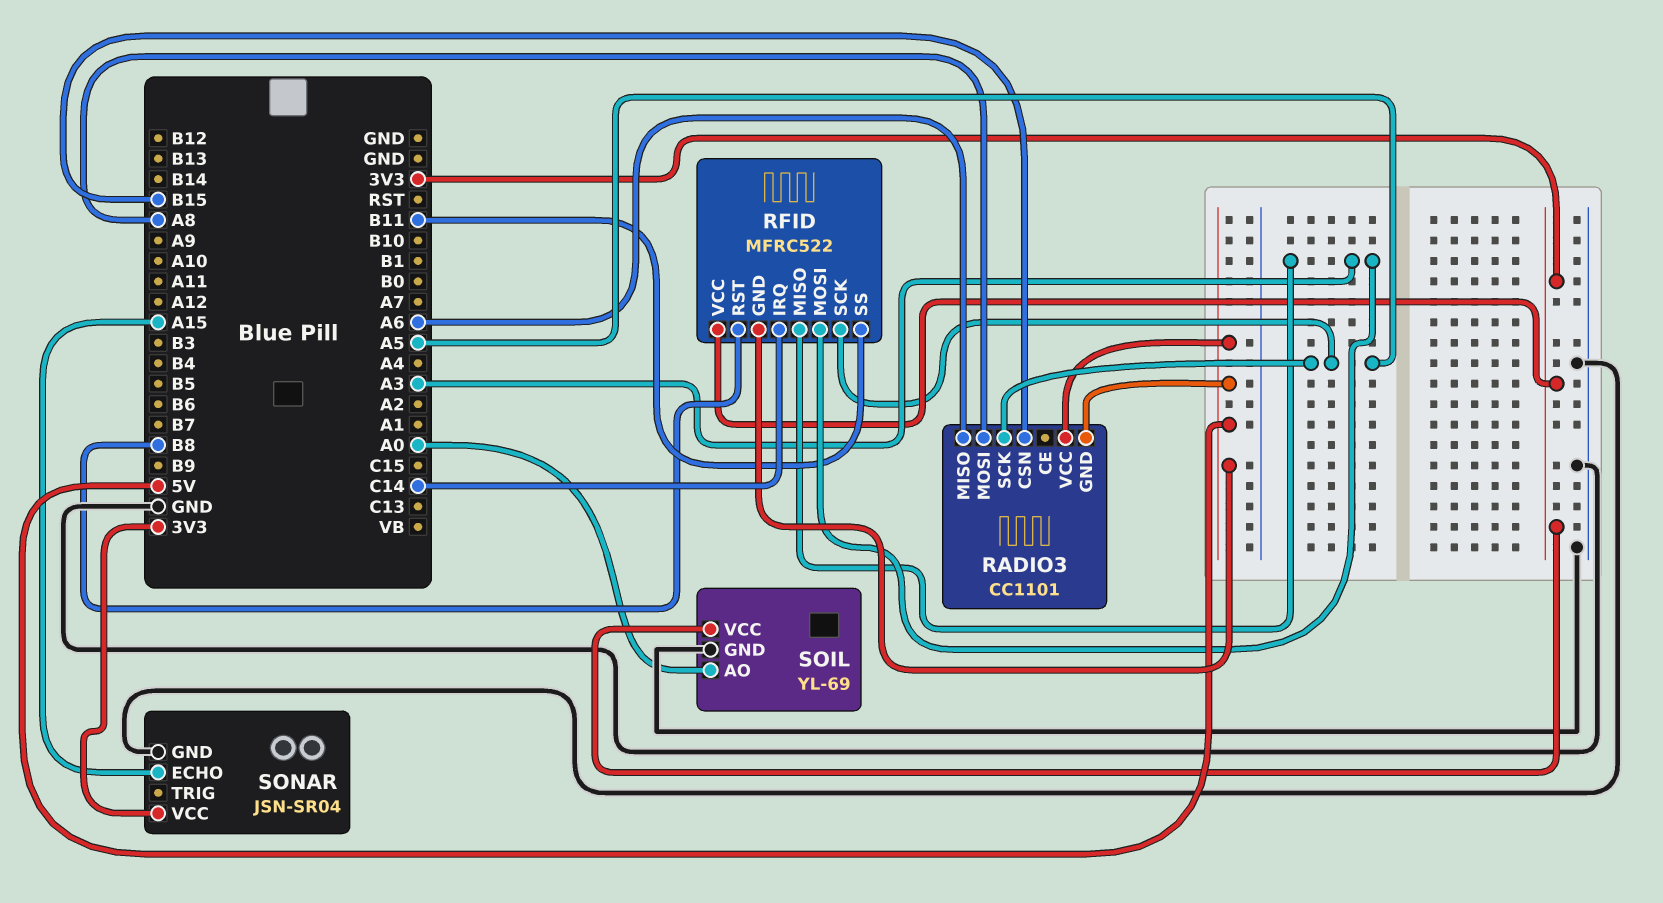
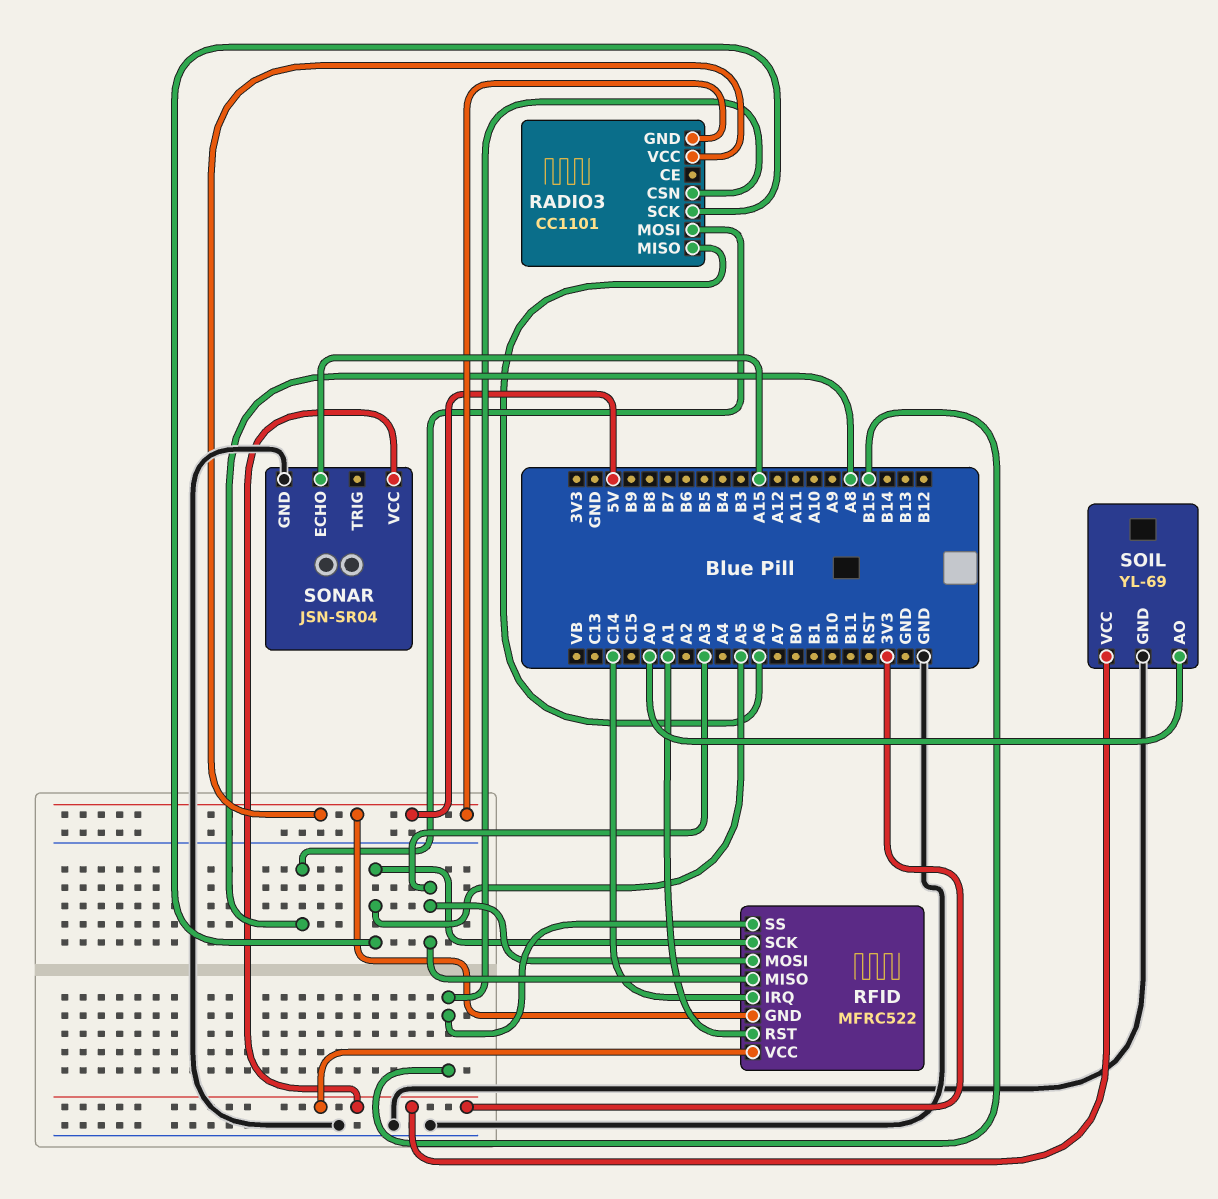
RFID pin RST: B8 -> A1
RFID pin SS: B11 -> B15

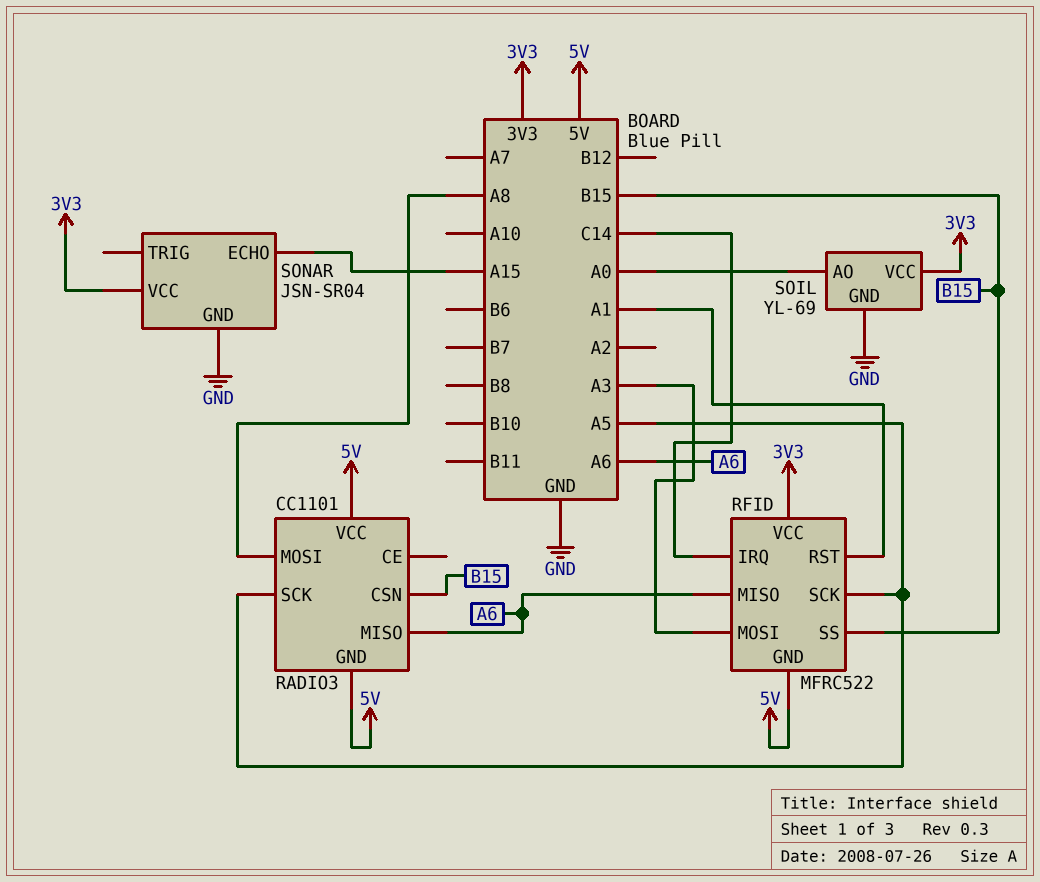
RFID pin MISO: A3 -> A6

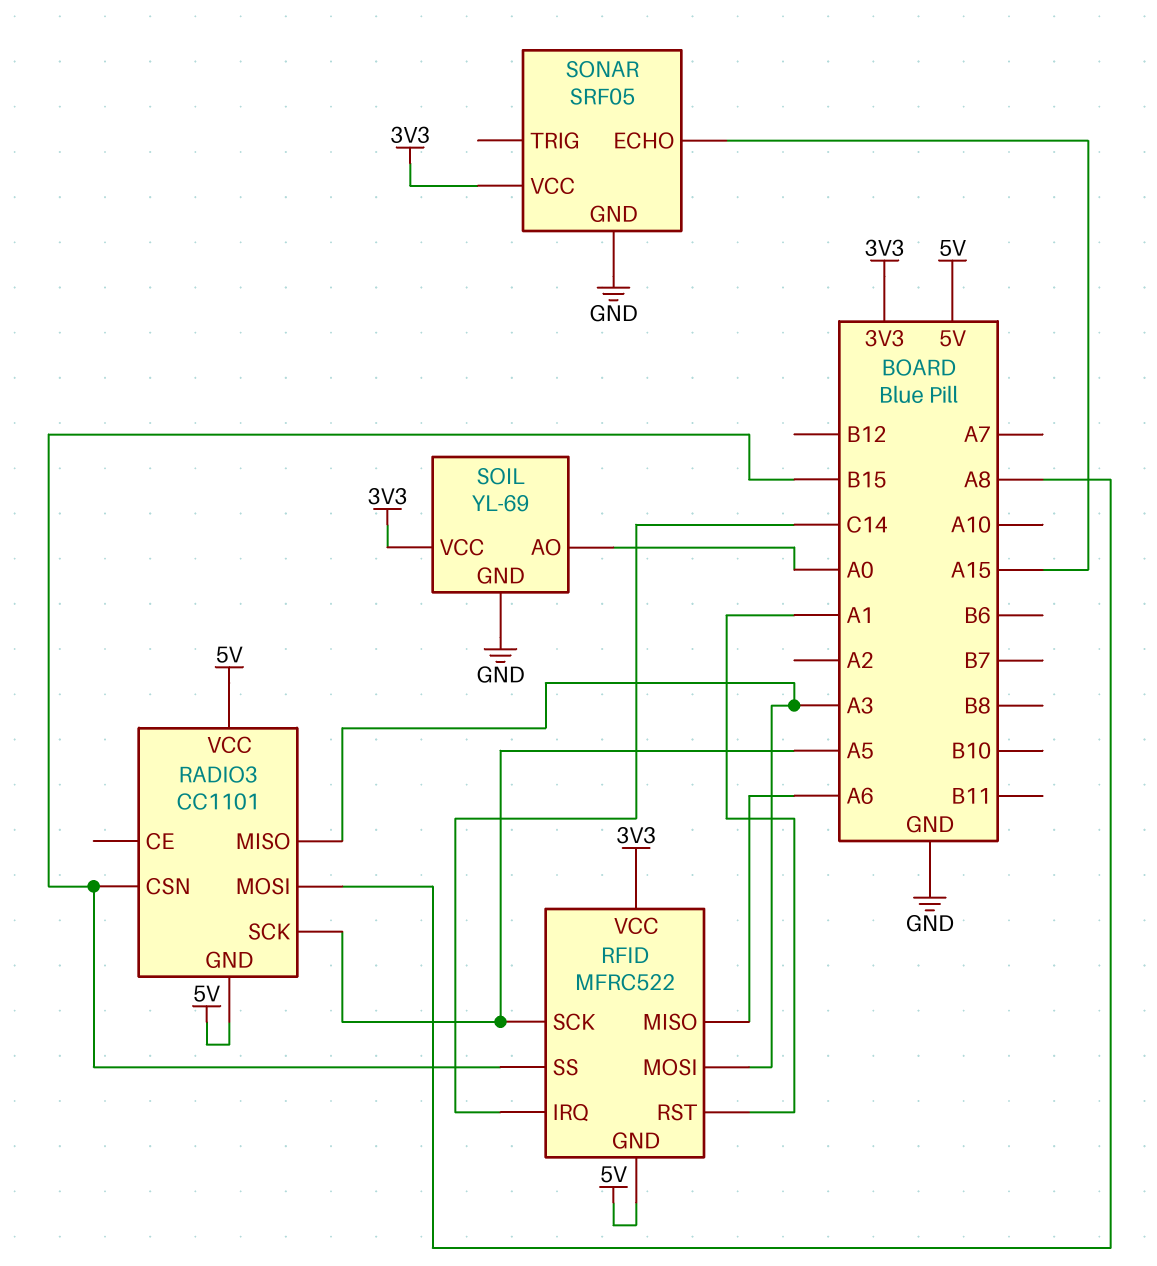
RADIO3 pin MISO: A6 -> A3
SONAR: JSN-SR04 -> SRF05

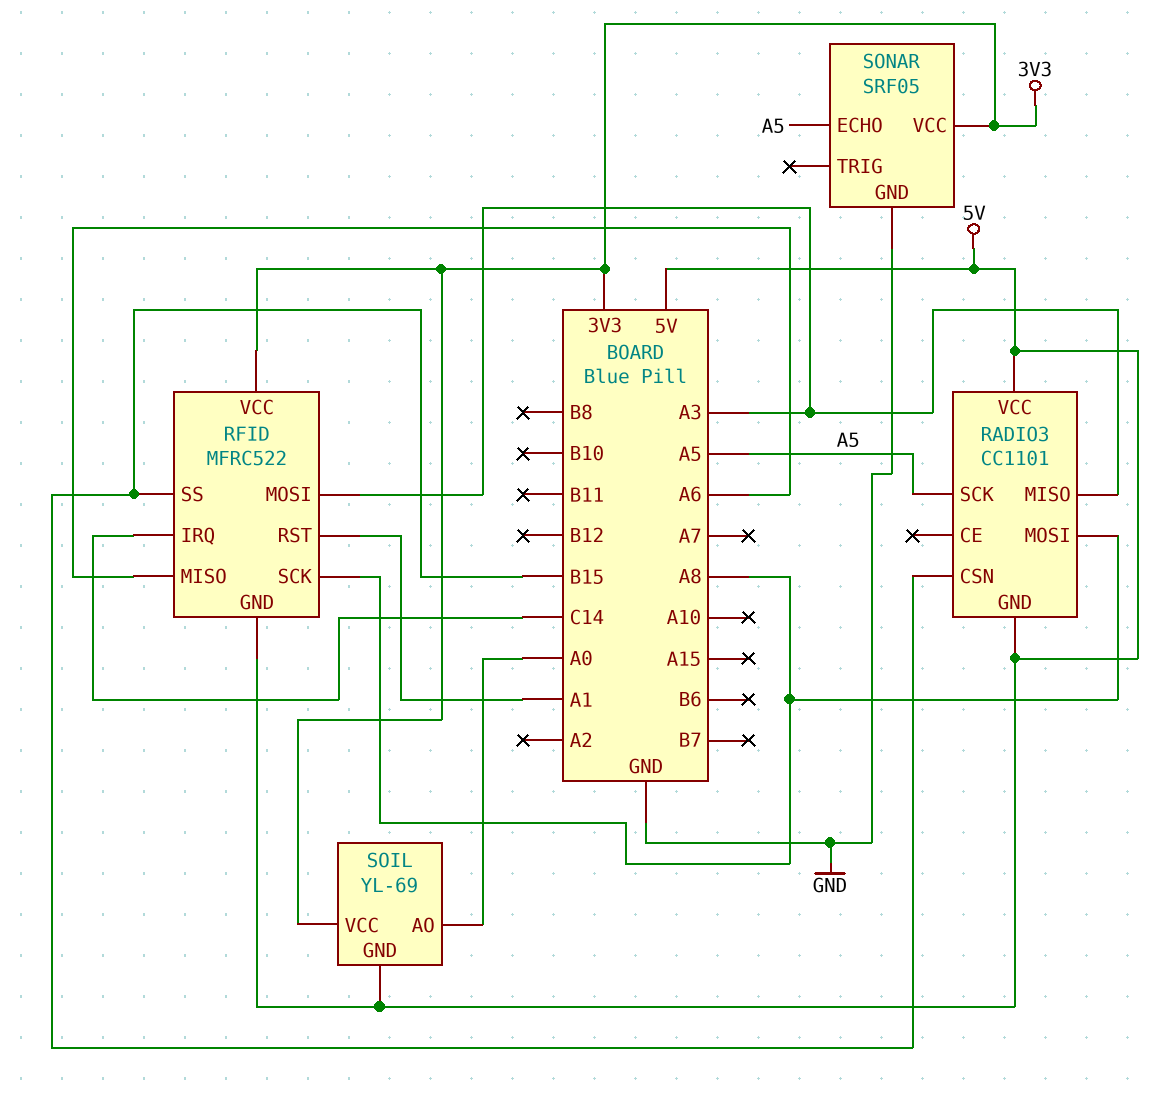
RFID pin SCK: A5 -> A8
SOIL pin GND: GND -> 5V
SONAR pin ECHO: A15 -> A5

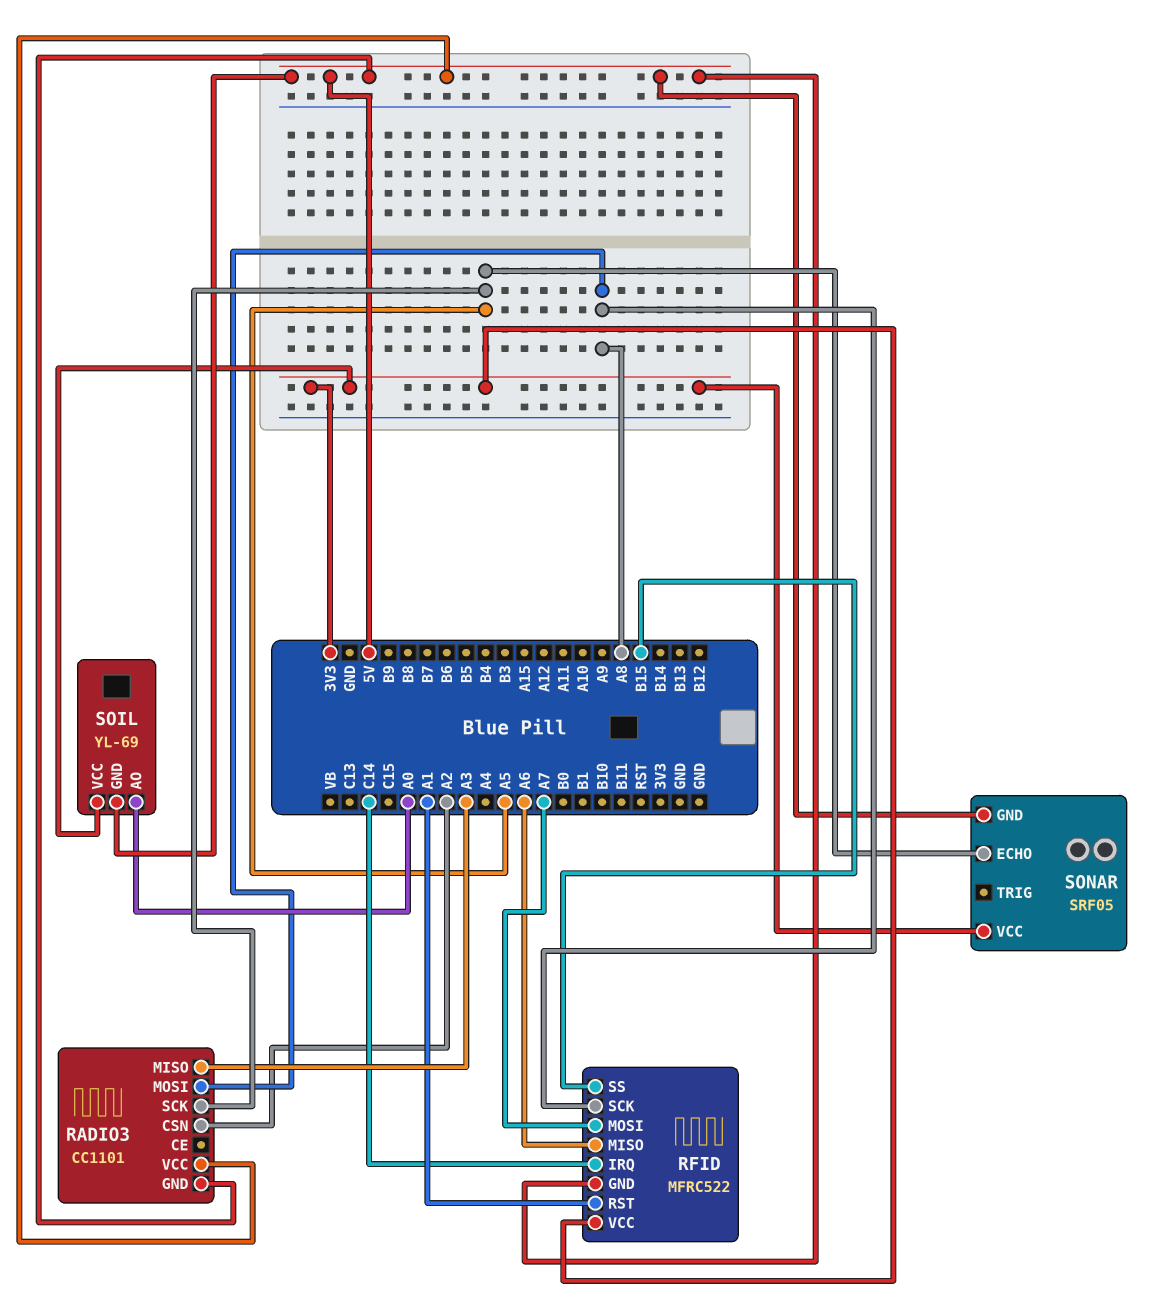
RADIO3 pin CSN: B15 -> A2
RFID pin MOSI: A3 -> A7
SONAR pin GND: GND -> 5V

